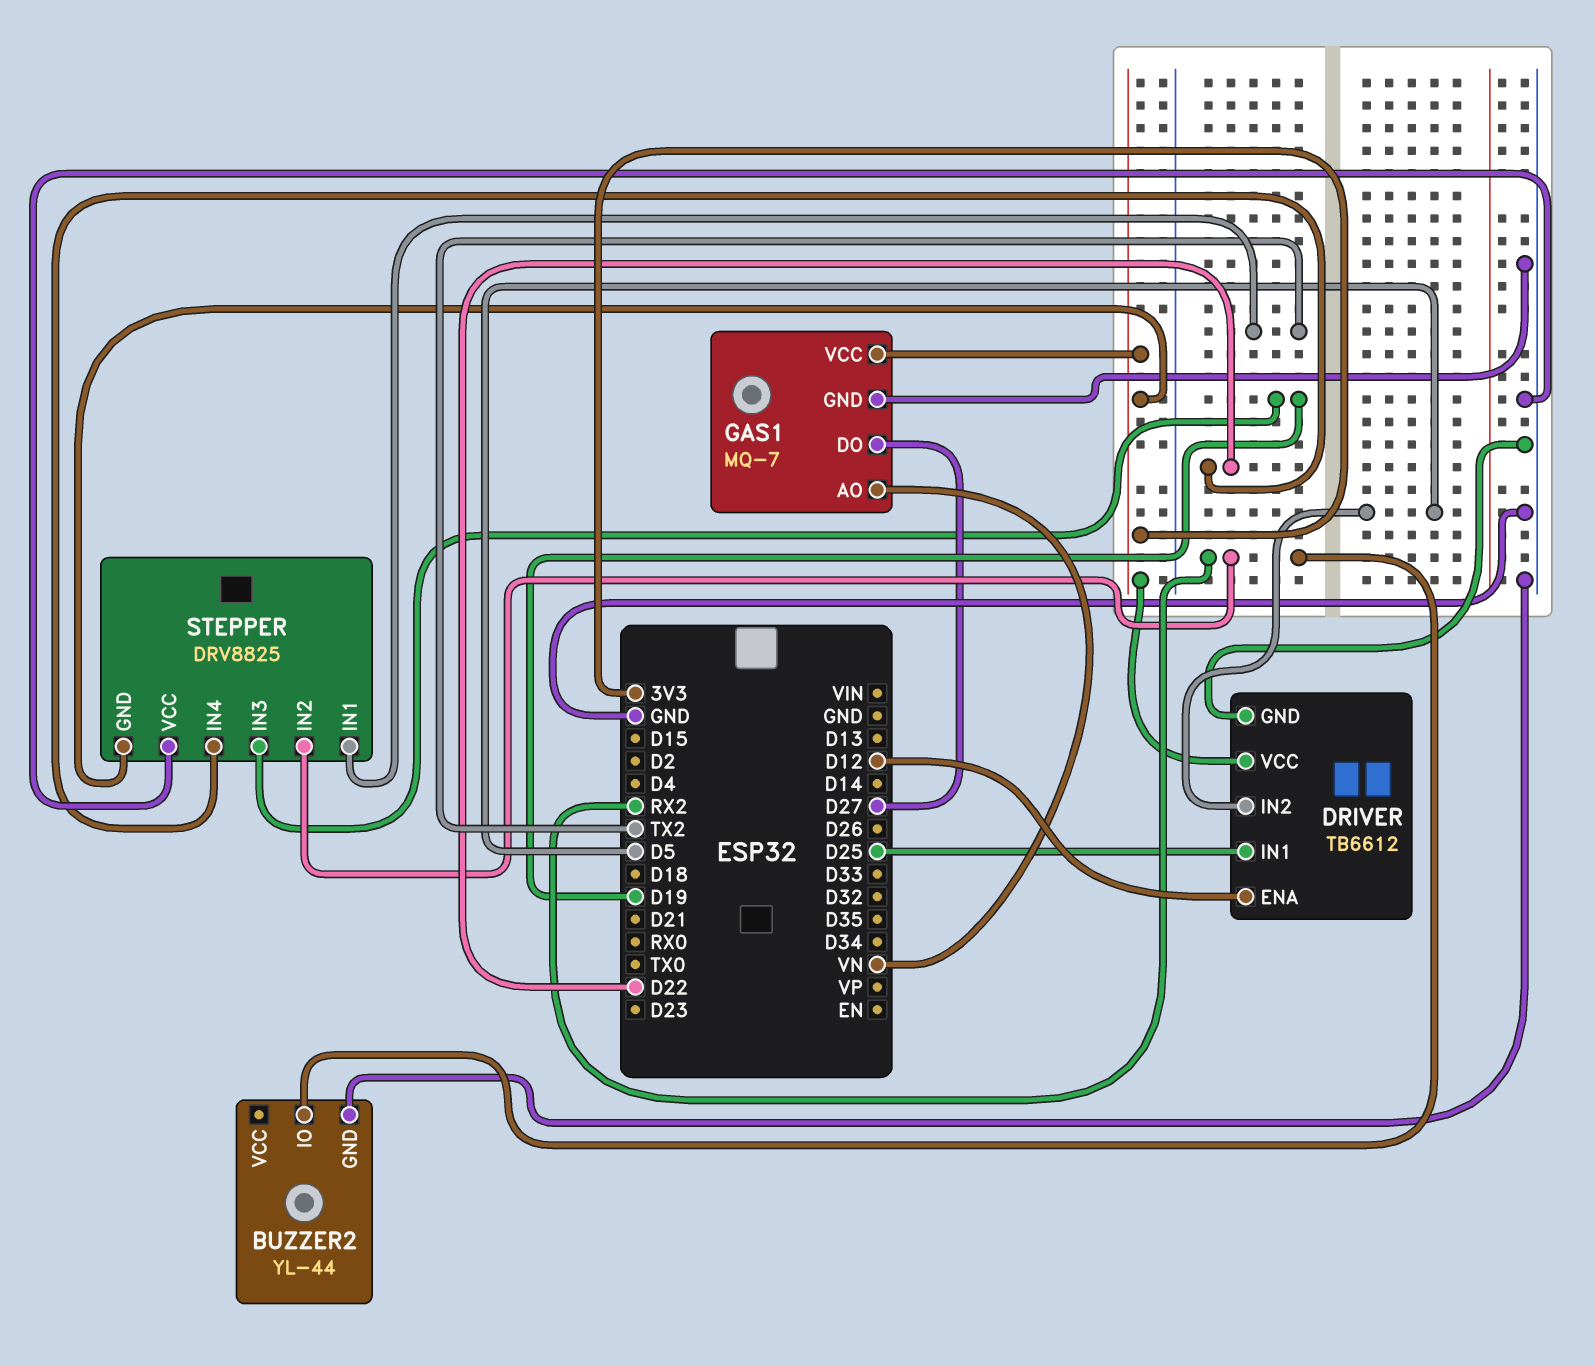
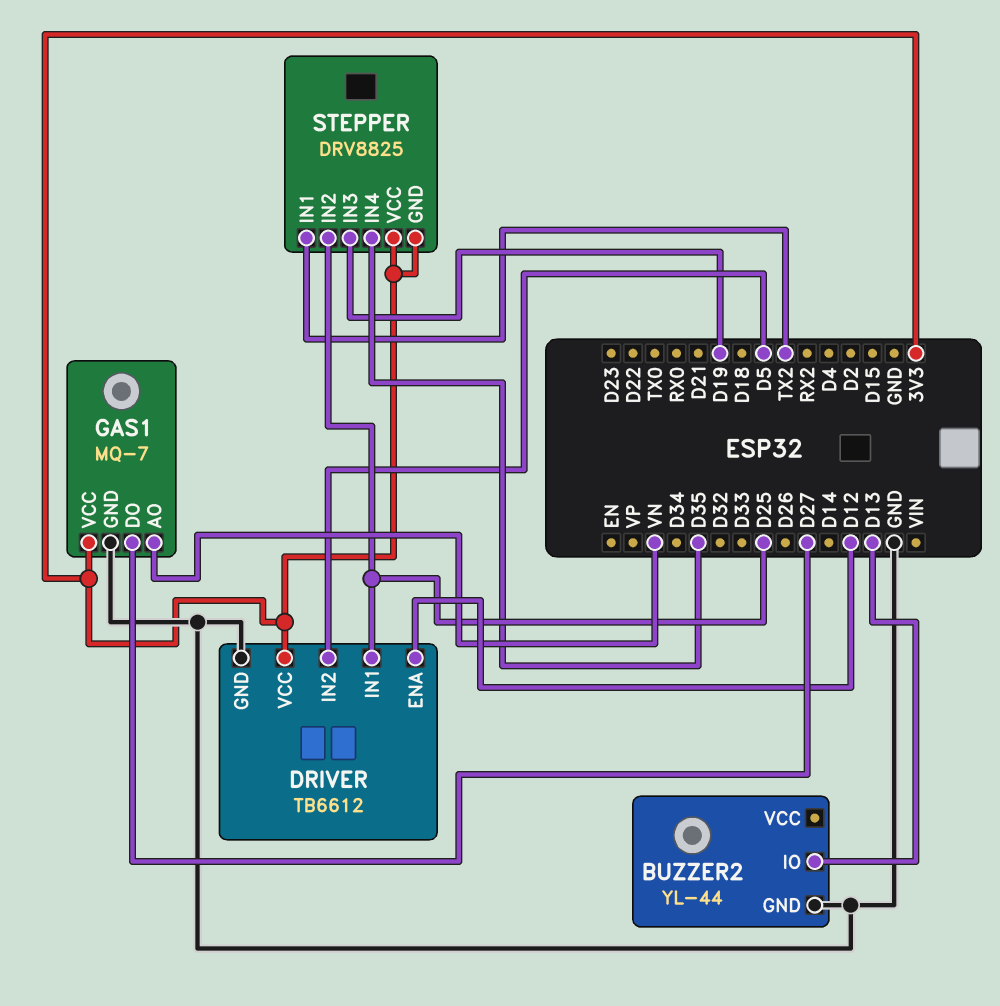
BUZZER2 pin IO: RX2 -> D13
STEPPER pin IN2: RX2 -> D25
STEPPER pin IN4: D22 -> D35
STEPPER pin VCC: GND -> 3V3

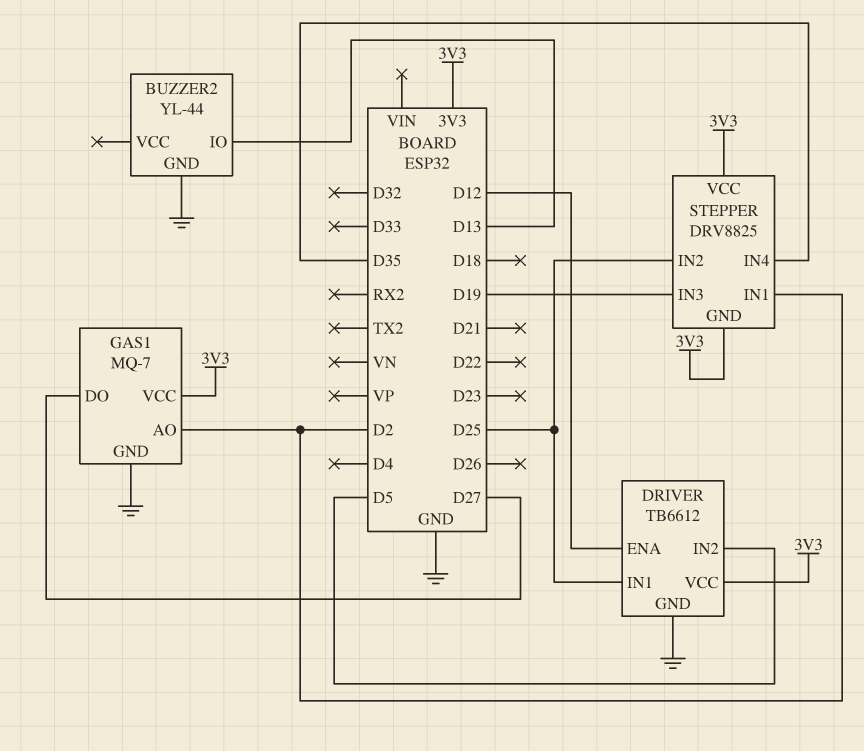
GAS1 pin AO: VN -> D2
STEPPER pin IN1: TX2 -> D2

